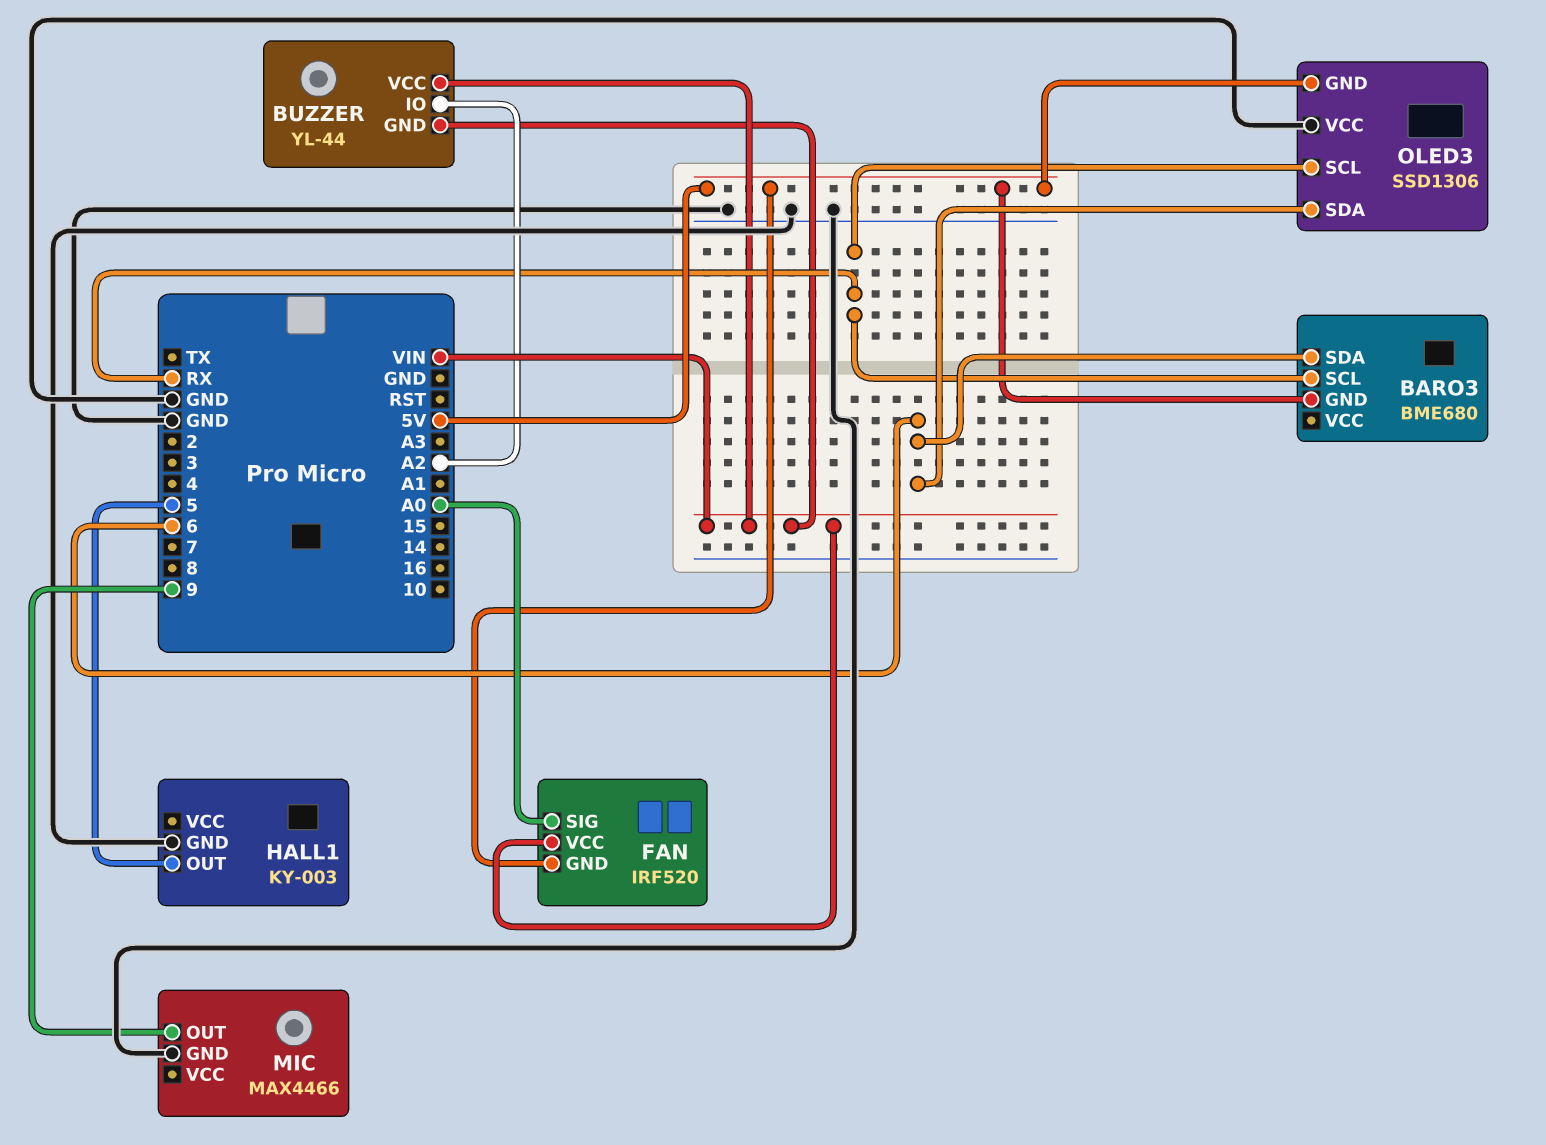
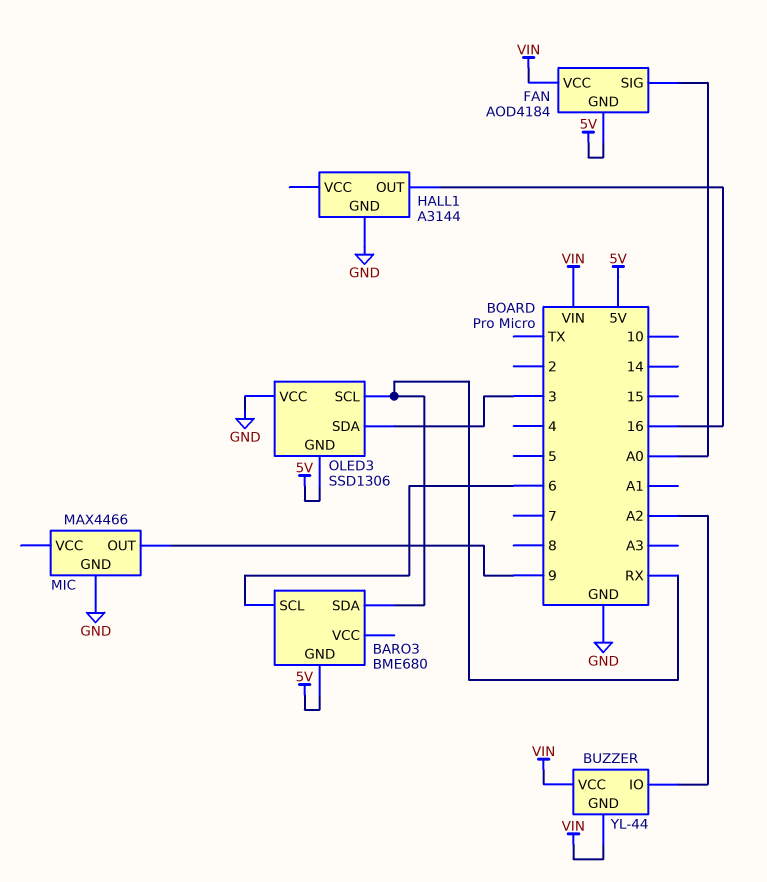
BARO3 pin SCL: RX -> 6
BARO3 pin SDA: 6 -> RX
FAN: IRF520 -> AOD4184
HALL1: KY-003 -> A3144
HALL1 pin OUT: 5 -> 16
OLED3 pin SDA: 6 -> 3

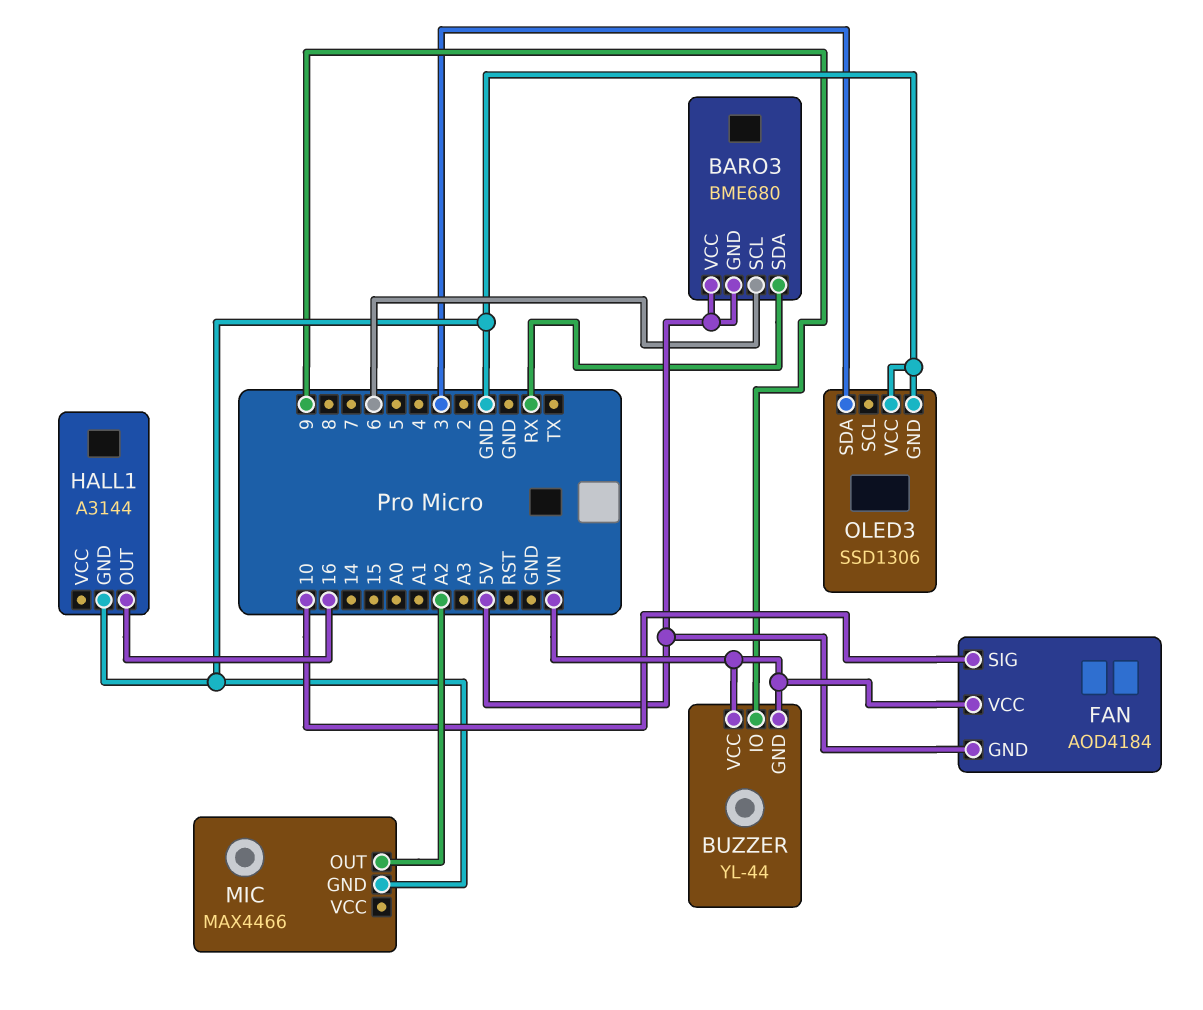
BARO3 pin VCC: none -> 5V
BUZZER pin IO: A2 -> 9
FAN pin SIG: A0 -> 10
MIC pin OUT: 9 -> A2
OLED3 pin GND: 5V -> GND
OLED3 pin SCL: RX -> none

